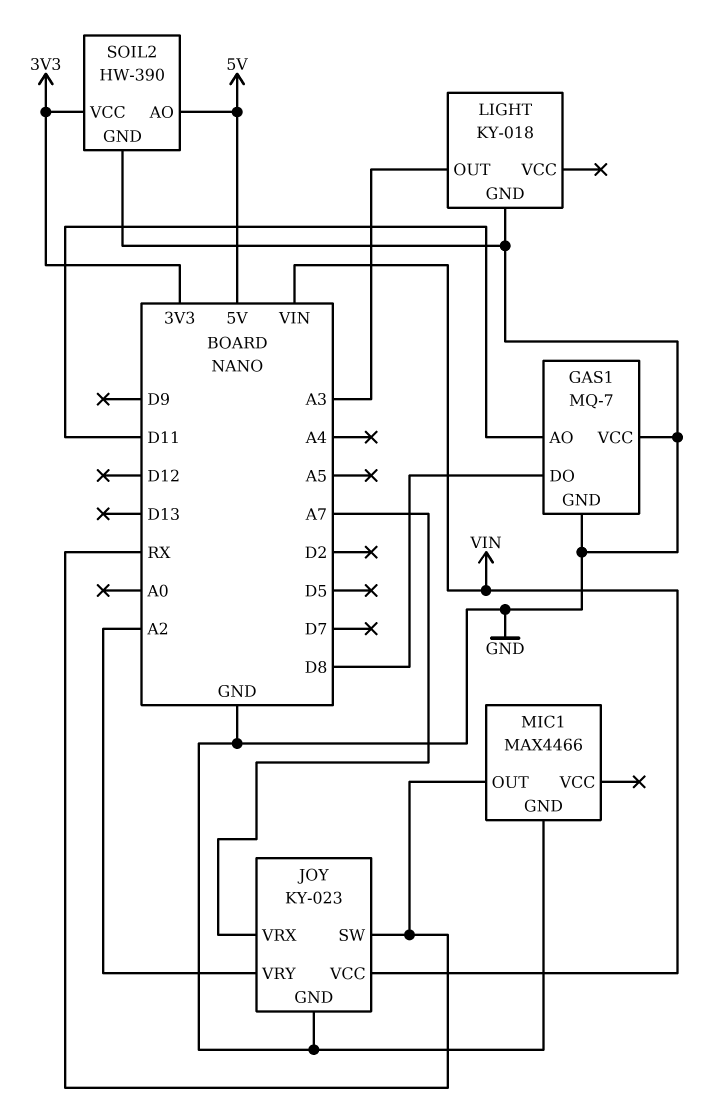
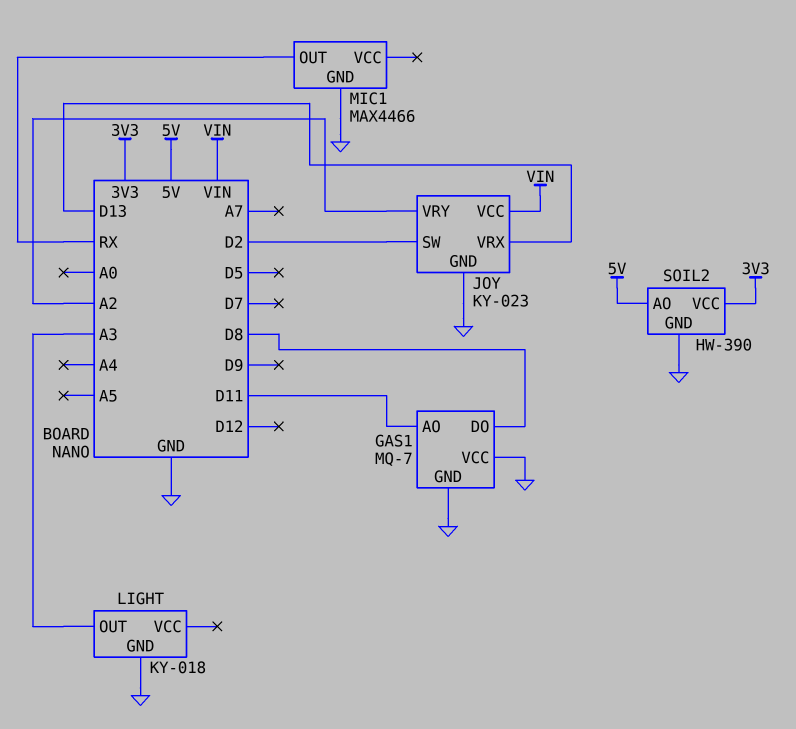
JOY pin SW: RX -> D2
JOY pin VRX: A7 -> D13

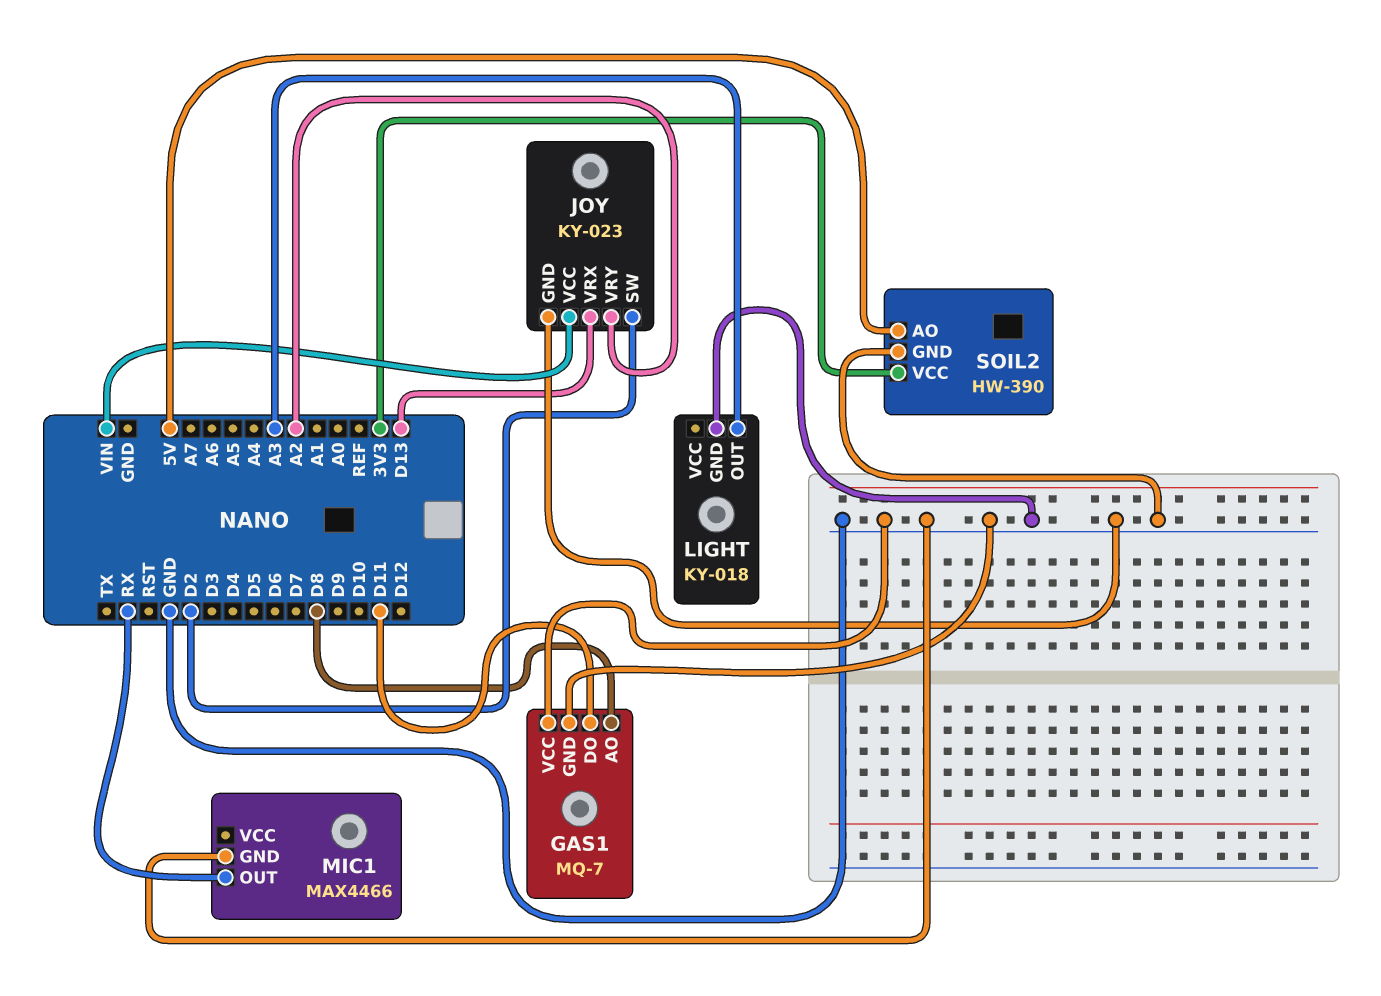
GAS1 pin AO: D11 -> D8
GAS1 pin DO: D8 -> D11

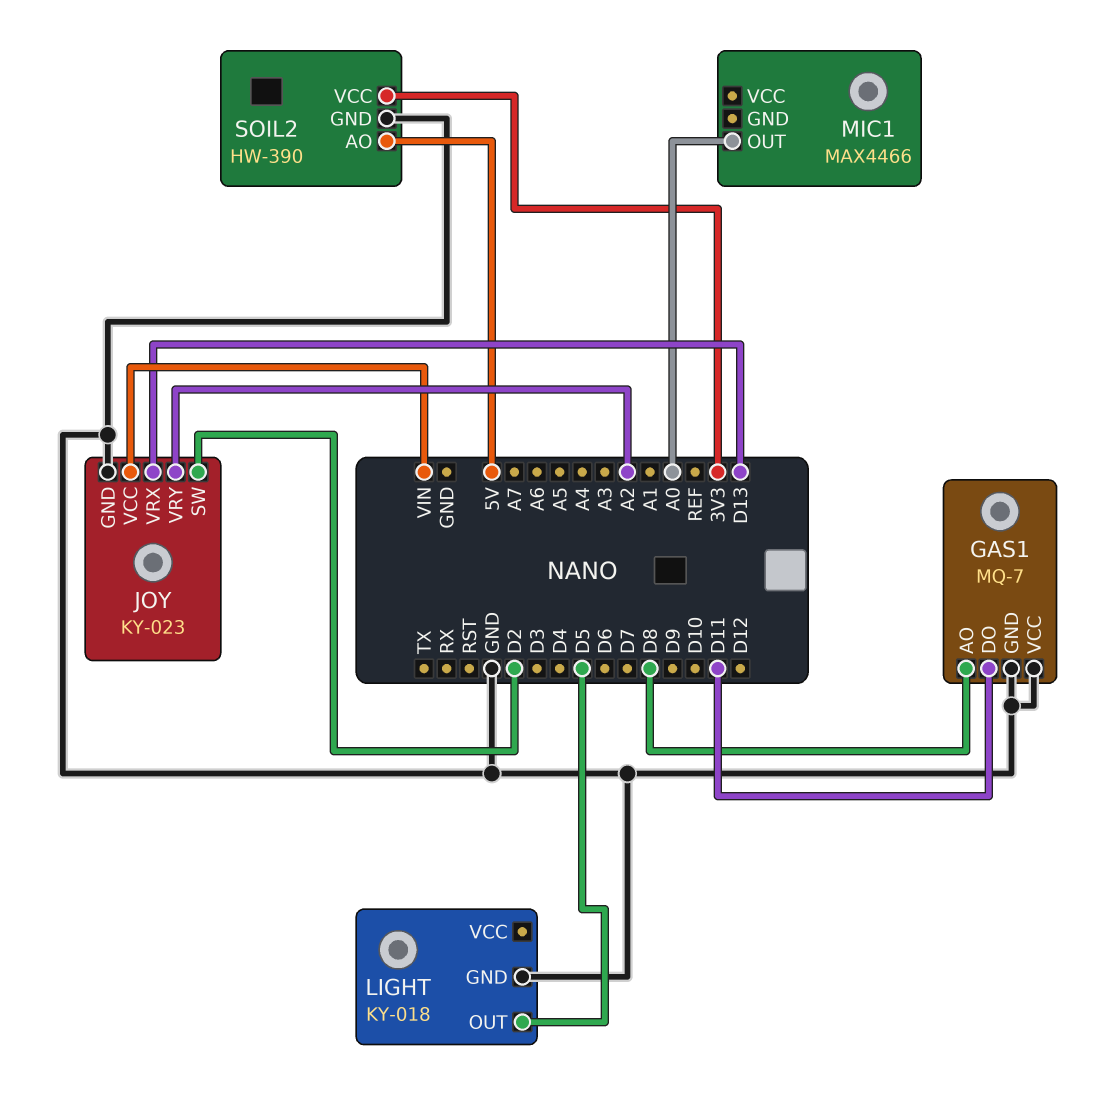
LIGHT pin OUT: A3 -> D5
MIC1 pin GND: GND -> none
MIC1 pin OUT: RX -> A0

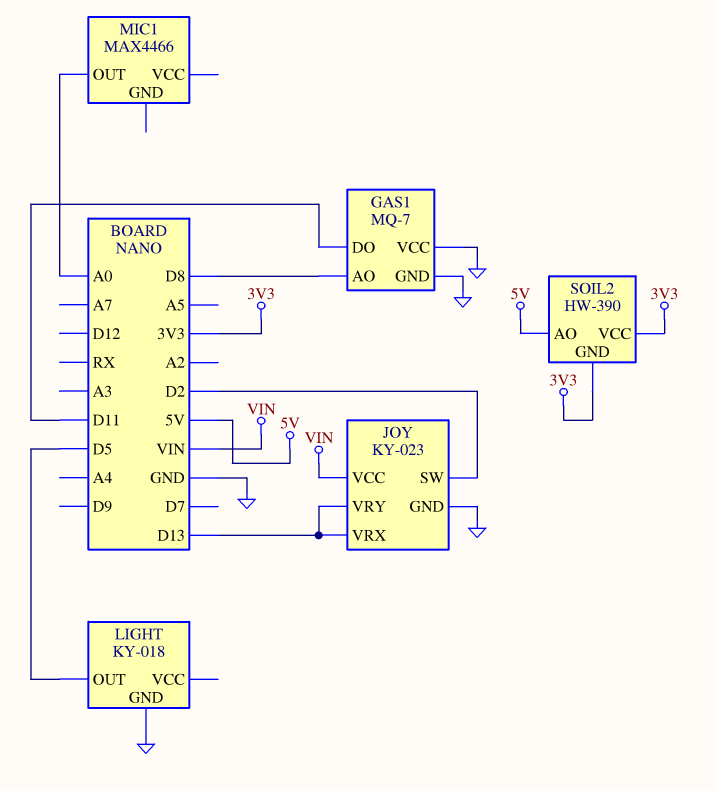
JOY pin VRY: A2 -> D13
SOIL2 pin GND: GND -> 3V3

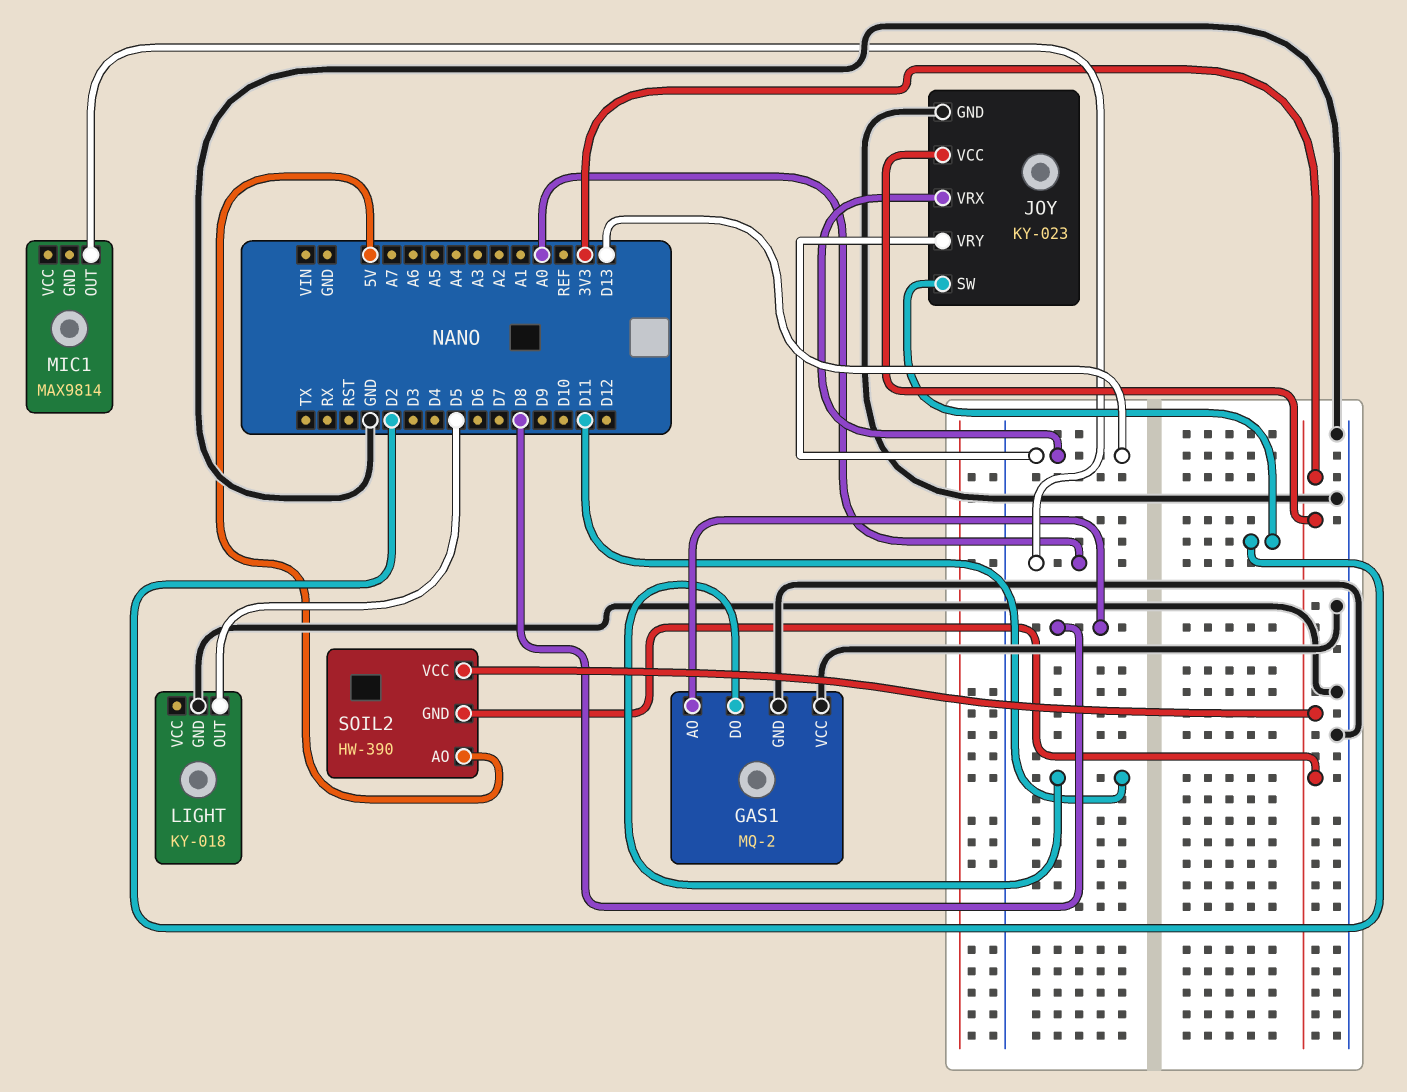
GAS1: MQ-7 -> MQ-2
JOY pin VCC: VIN -> 3V3
MIC1: MAX4466 -> MAX9814

